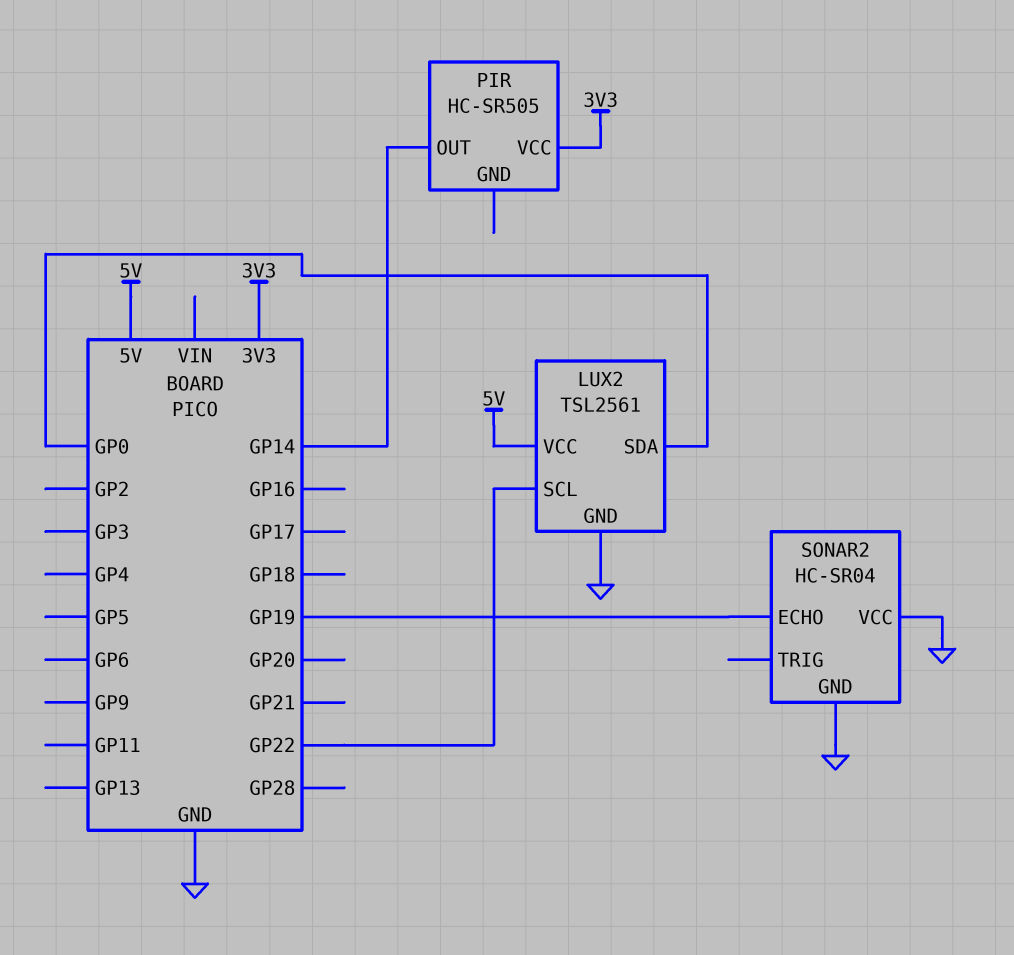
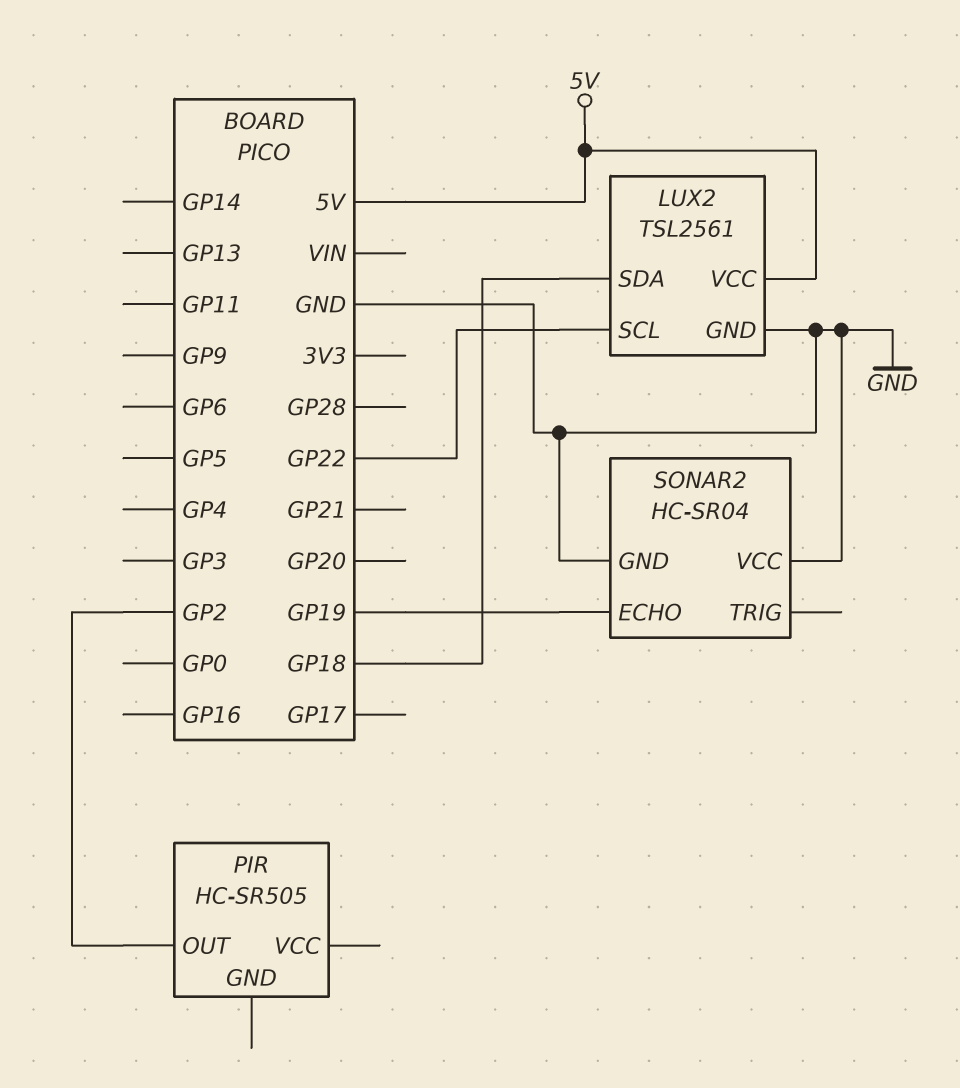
LUX2 pin SDA: GP0 -> GP18
PIR pin OUT: GP14 -> GP2
PIR pin VCC: 3V3 -> none

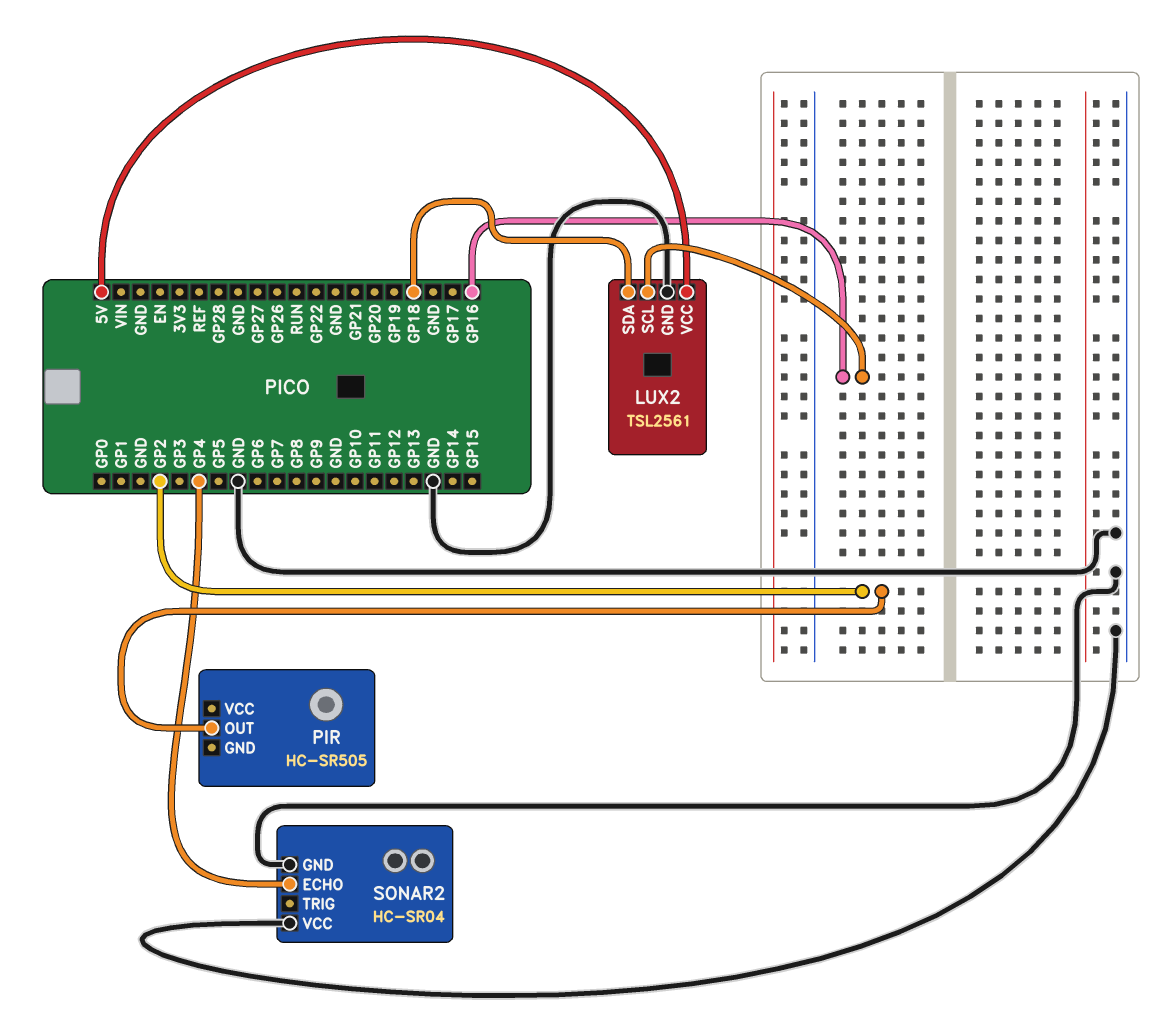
LUX2 pin SCL: GP22 -> GP16
SONAR2 pin ECHO: GP19 -> GP4

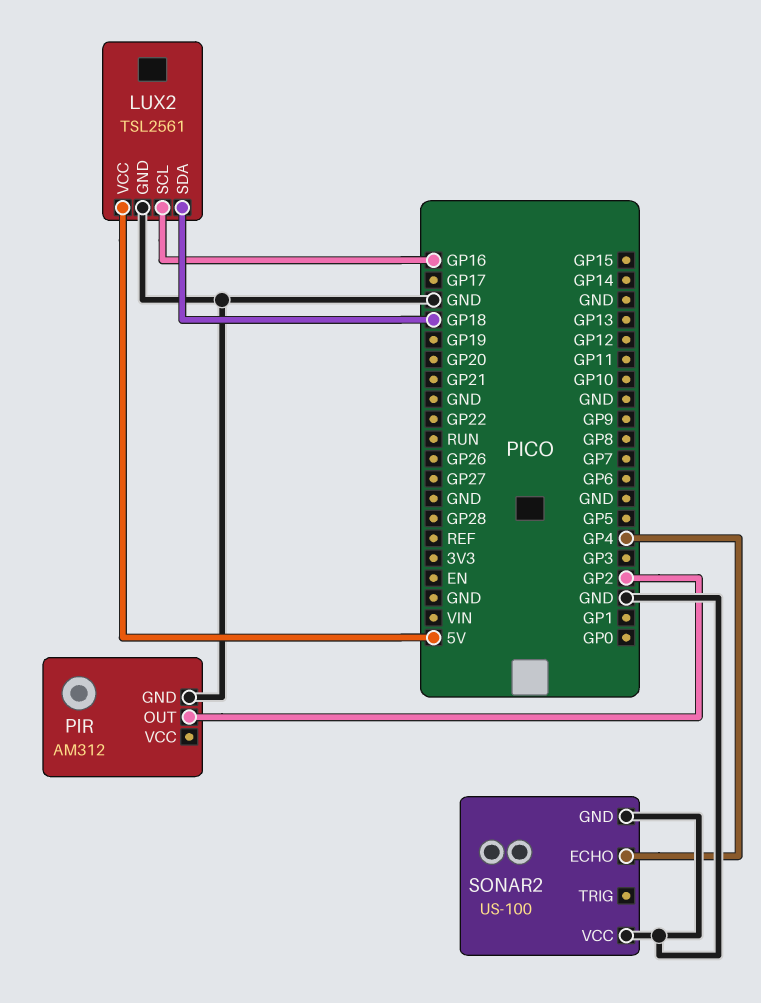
PIR: HC-SR505 -> AM312
PIR pin GND: none -> GND
SONAR2: HC-SR04 -> US-100

